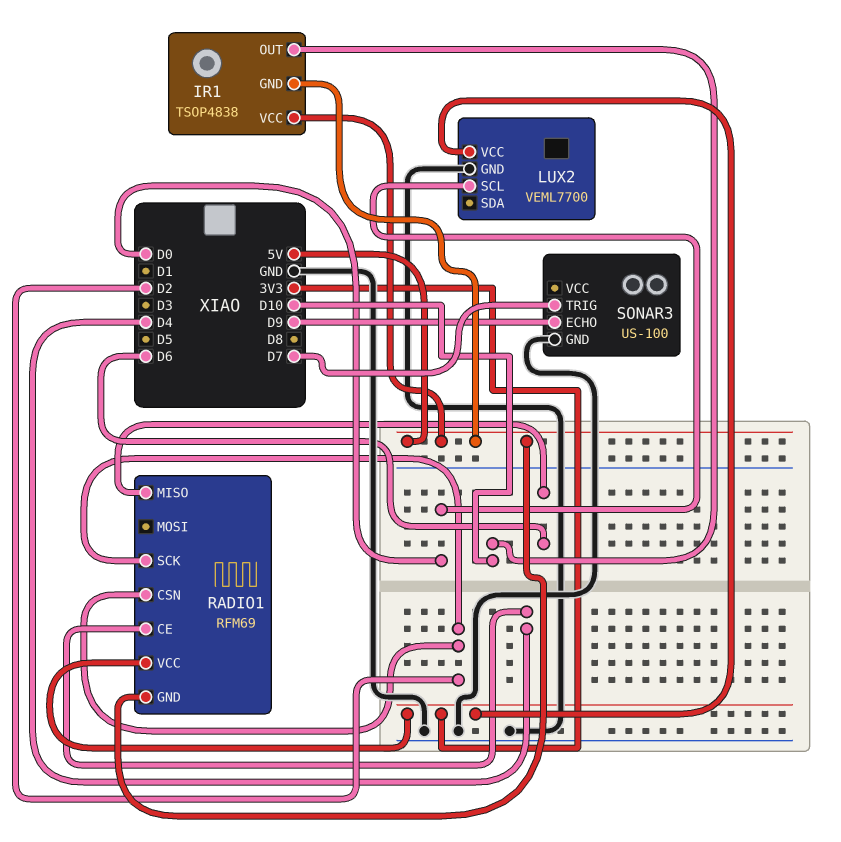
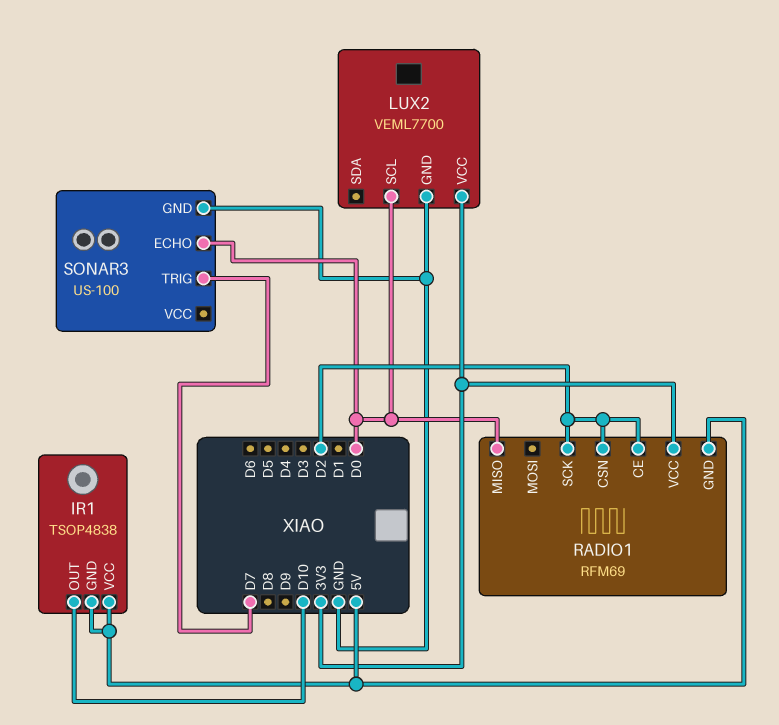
RADIO1 pin CE: D4 -> D2
RADIO1 pin MISO: D6 -> D0
SONAR3 pin ECHO: D9 -> D0

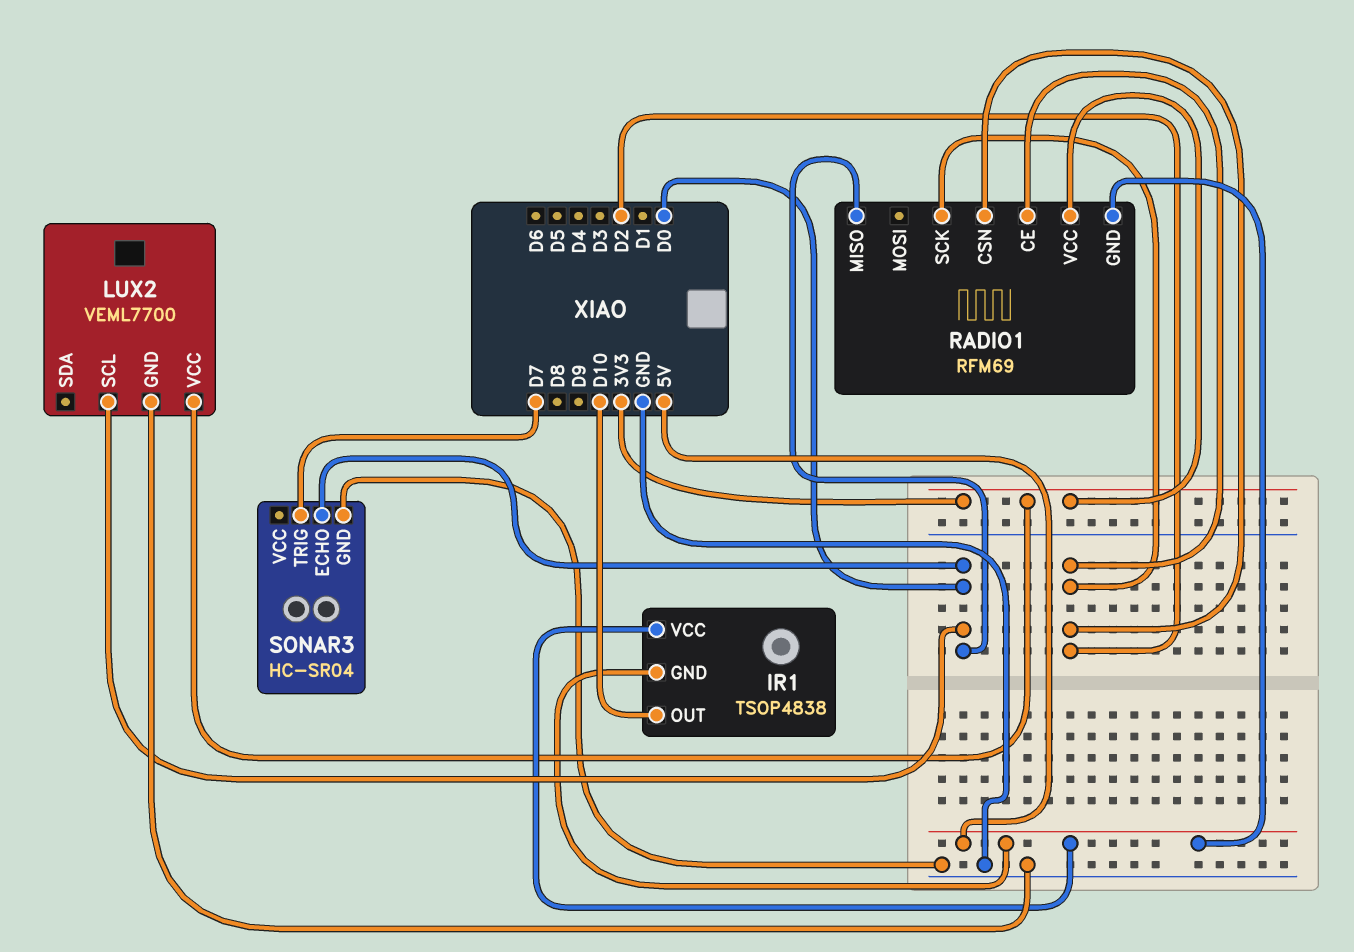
SONAR3: US-100 -> HC-SR04

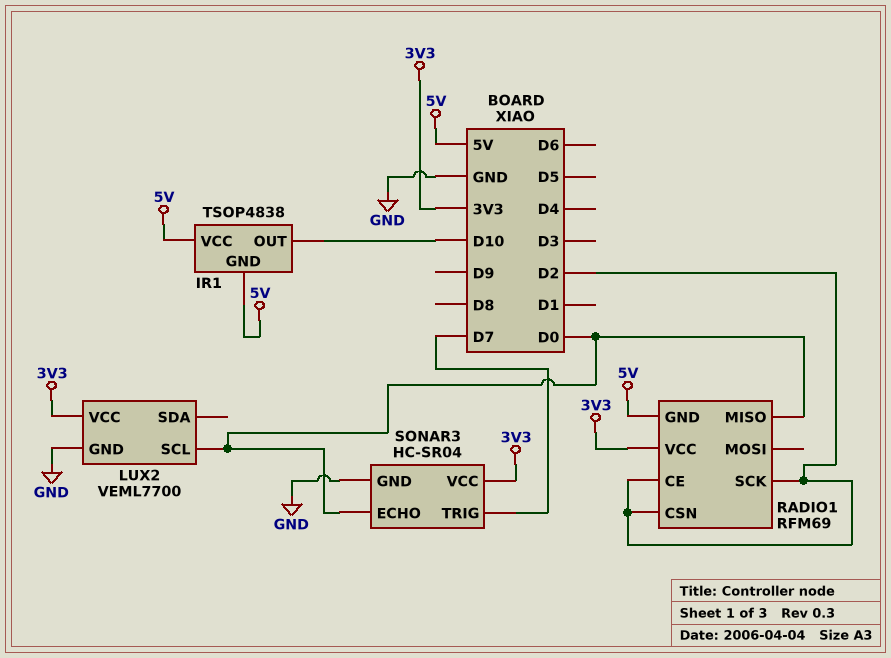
SONAR3 pin VCC: none -> 3V3

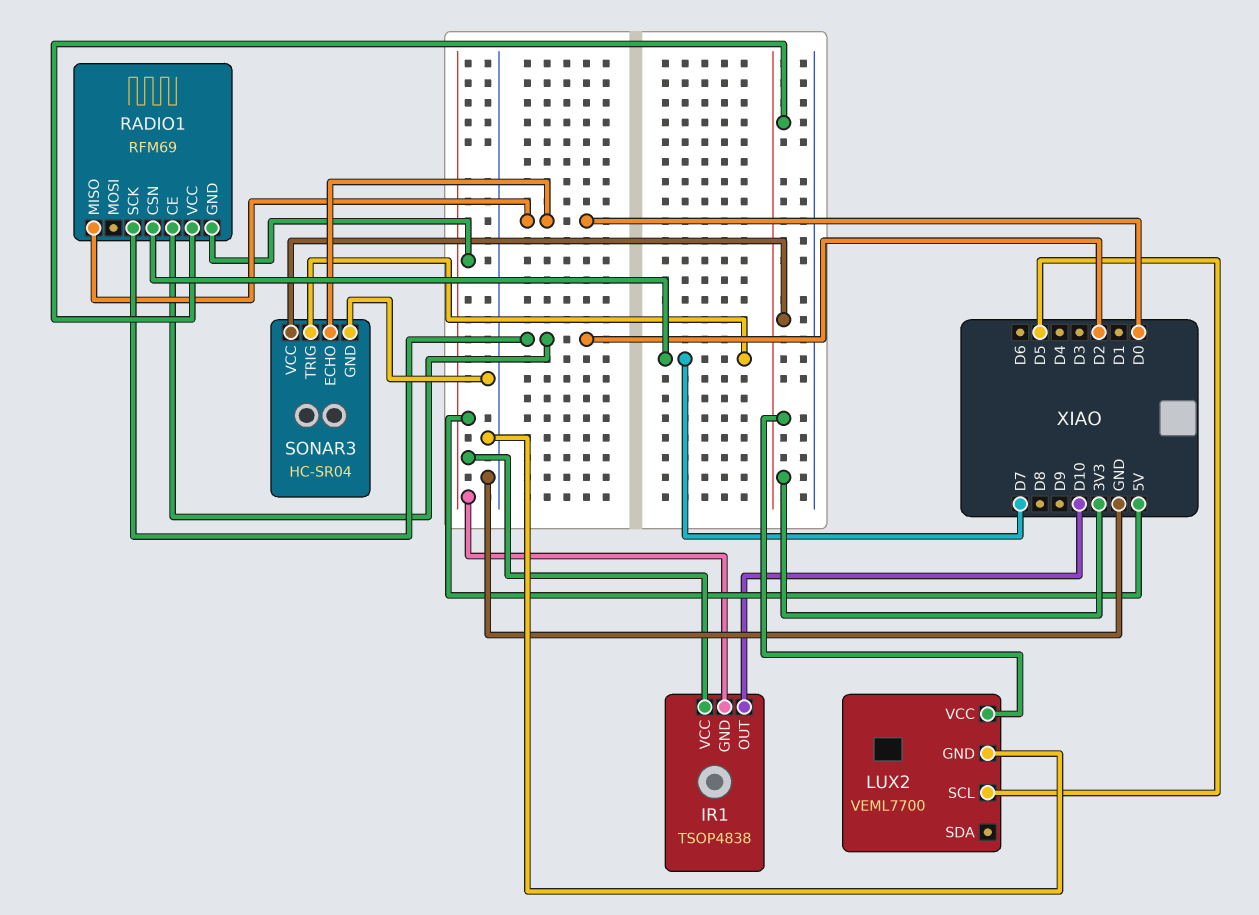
LUX2 pin SCL: D0 -> D5
RADIO1 pin CSN: D2 -> D7

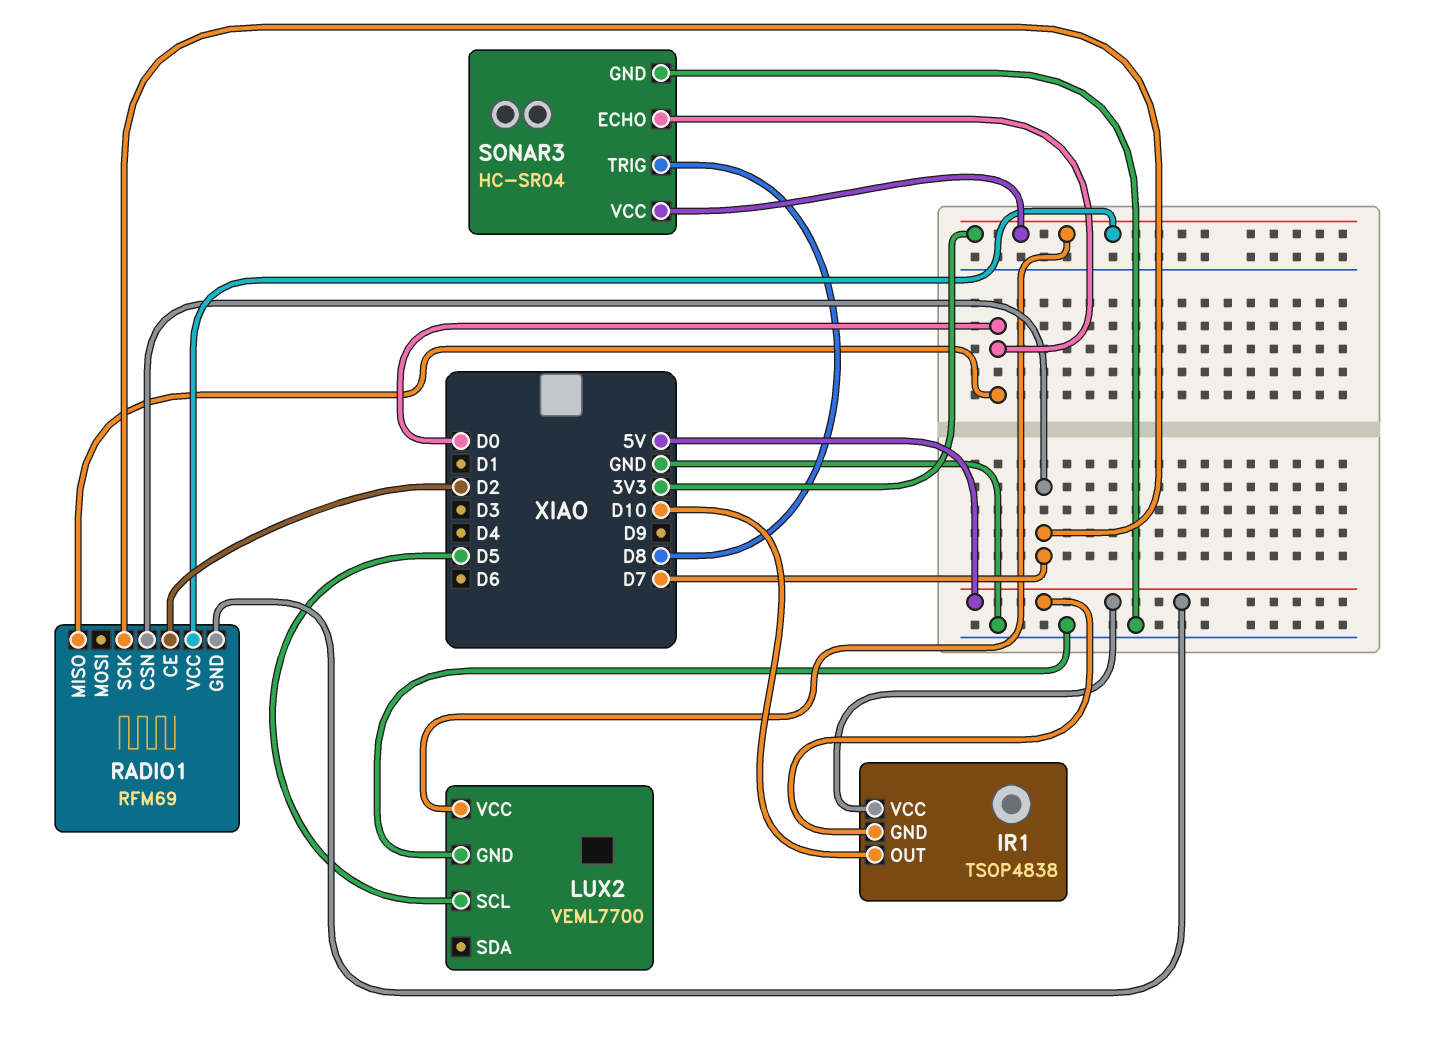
RADIO1 pin SCK: D2 -> D7
SONAR3 pin TRIG: D7 -> D8

